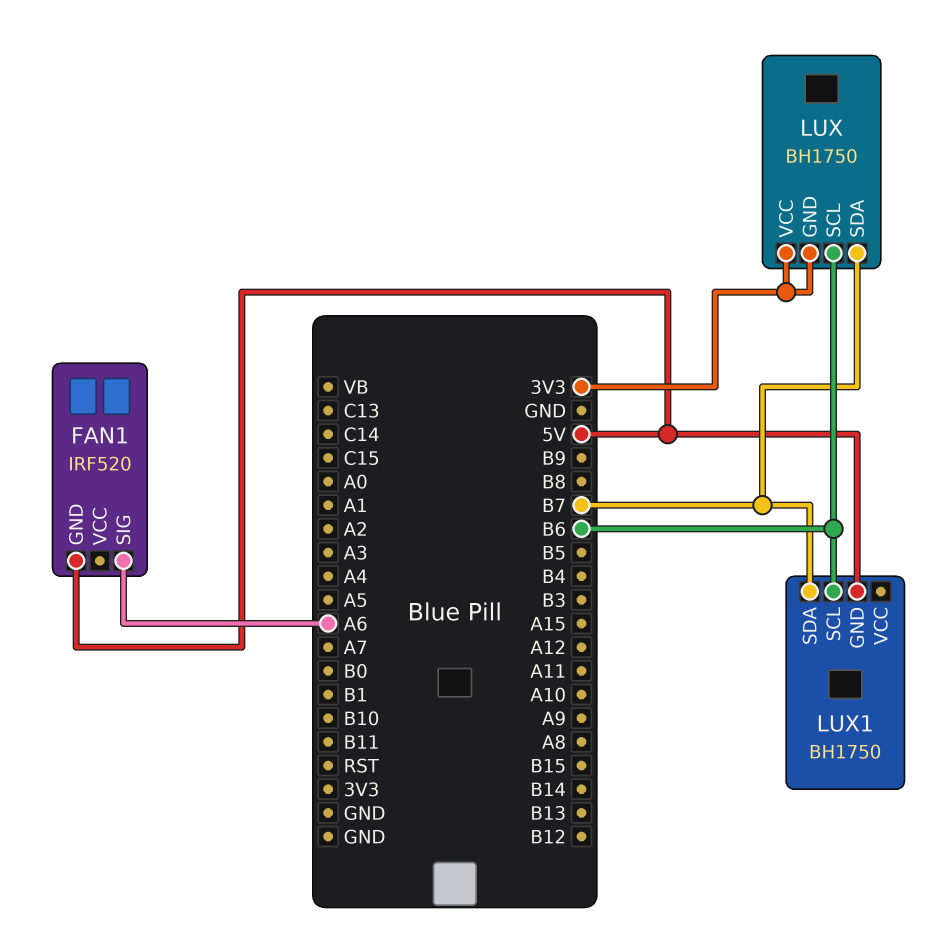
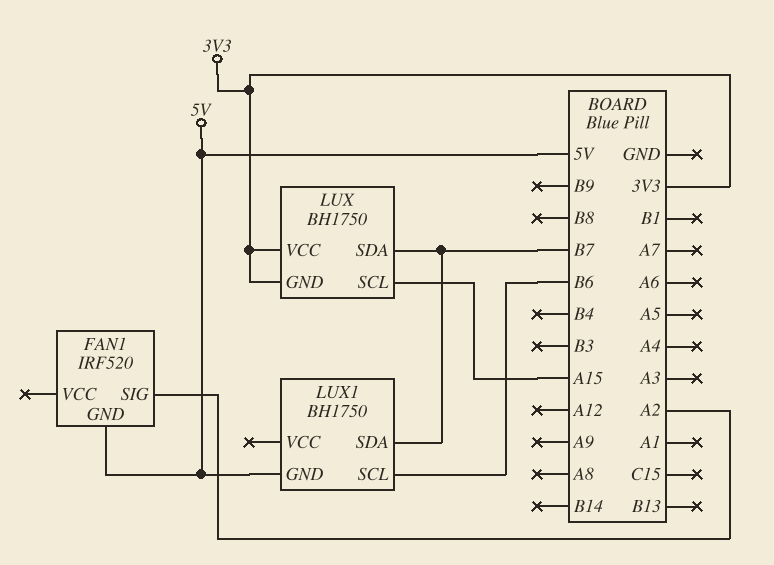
FAN1 pin SIG: A6 -> A2
LUX pin SCL: B6 -> A15

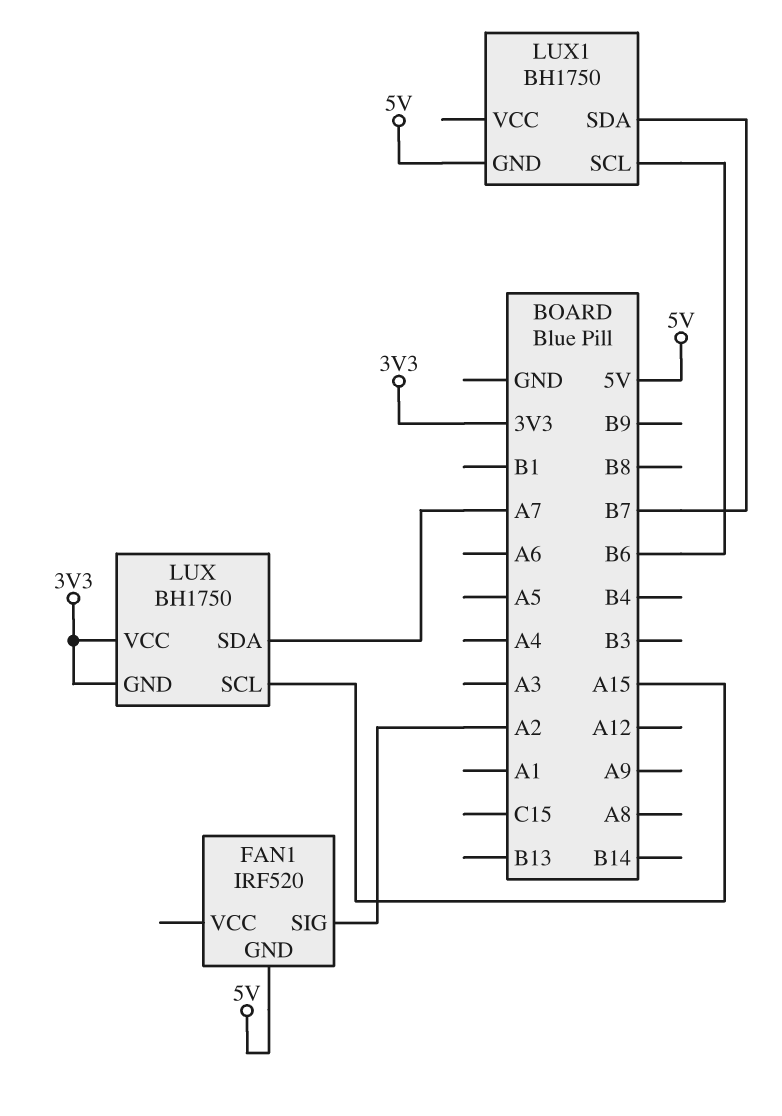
LUX pin SDA: B7 -> A7

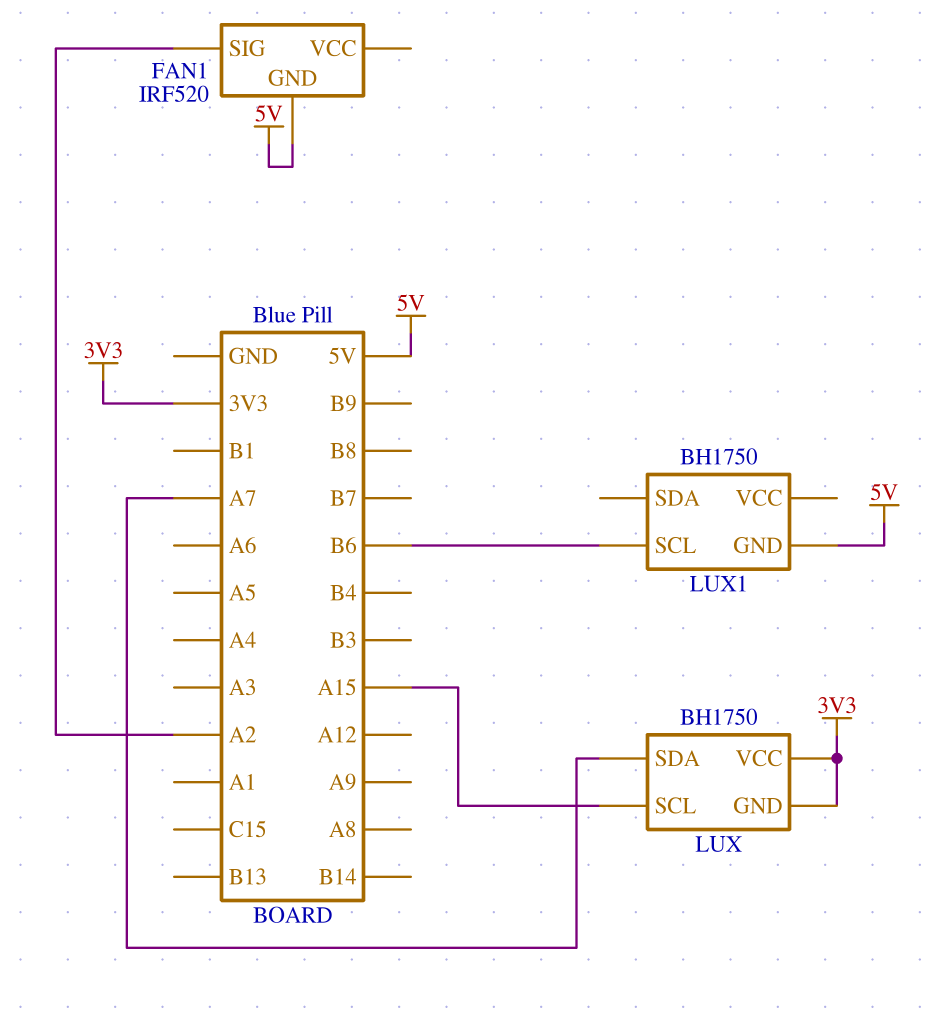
LUX1 pin SDA: B7 -> none

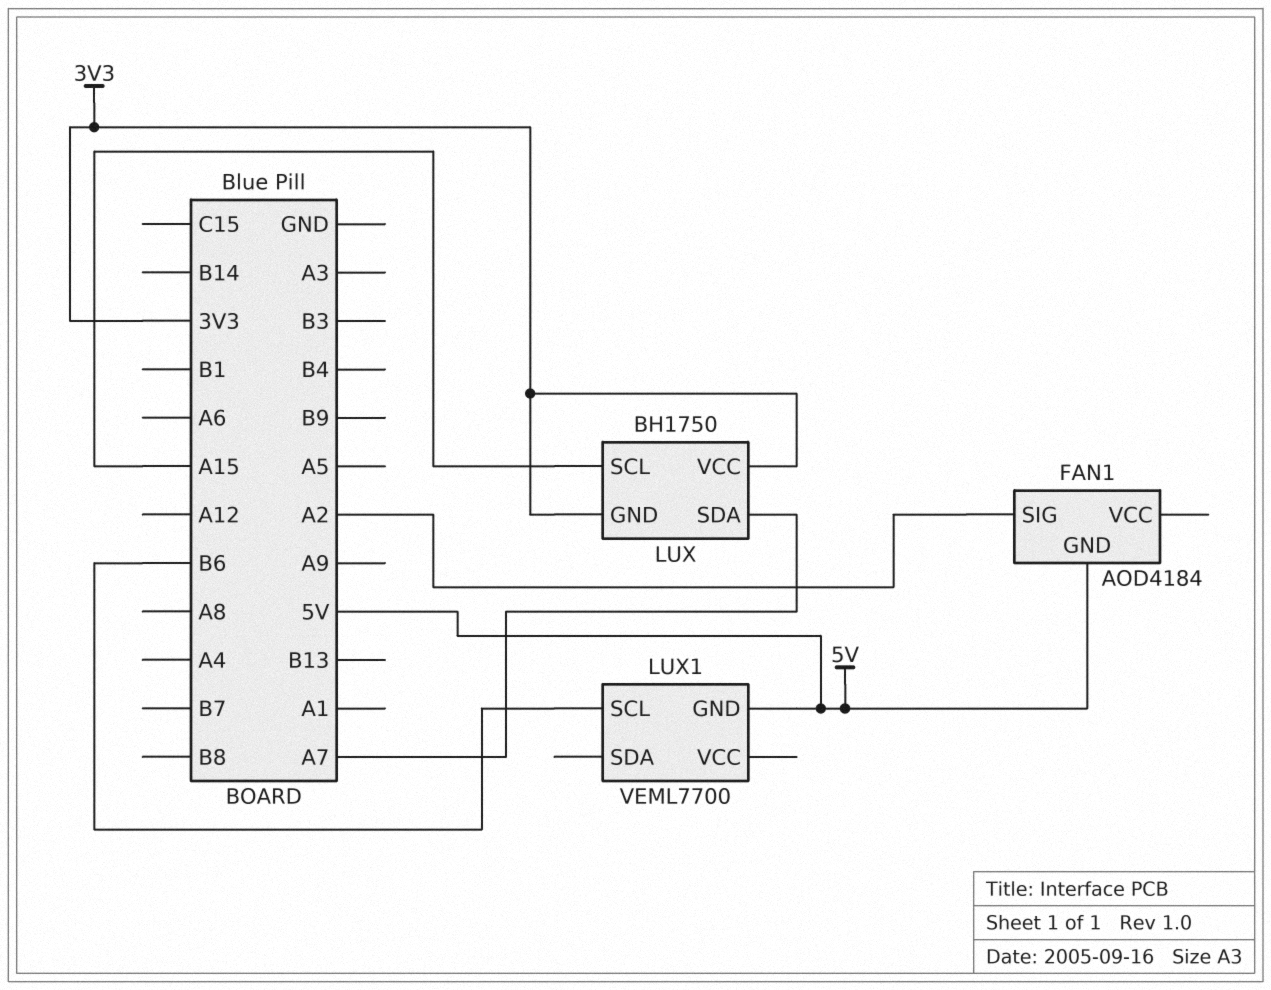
FAN1: IRF520 -> AOD4184
LUX1: BH1750 -> VEML7700

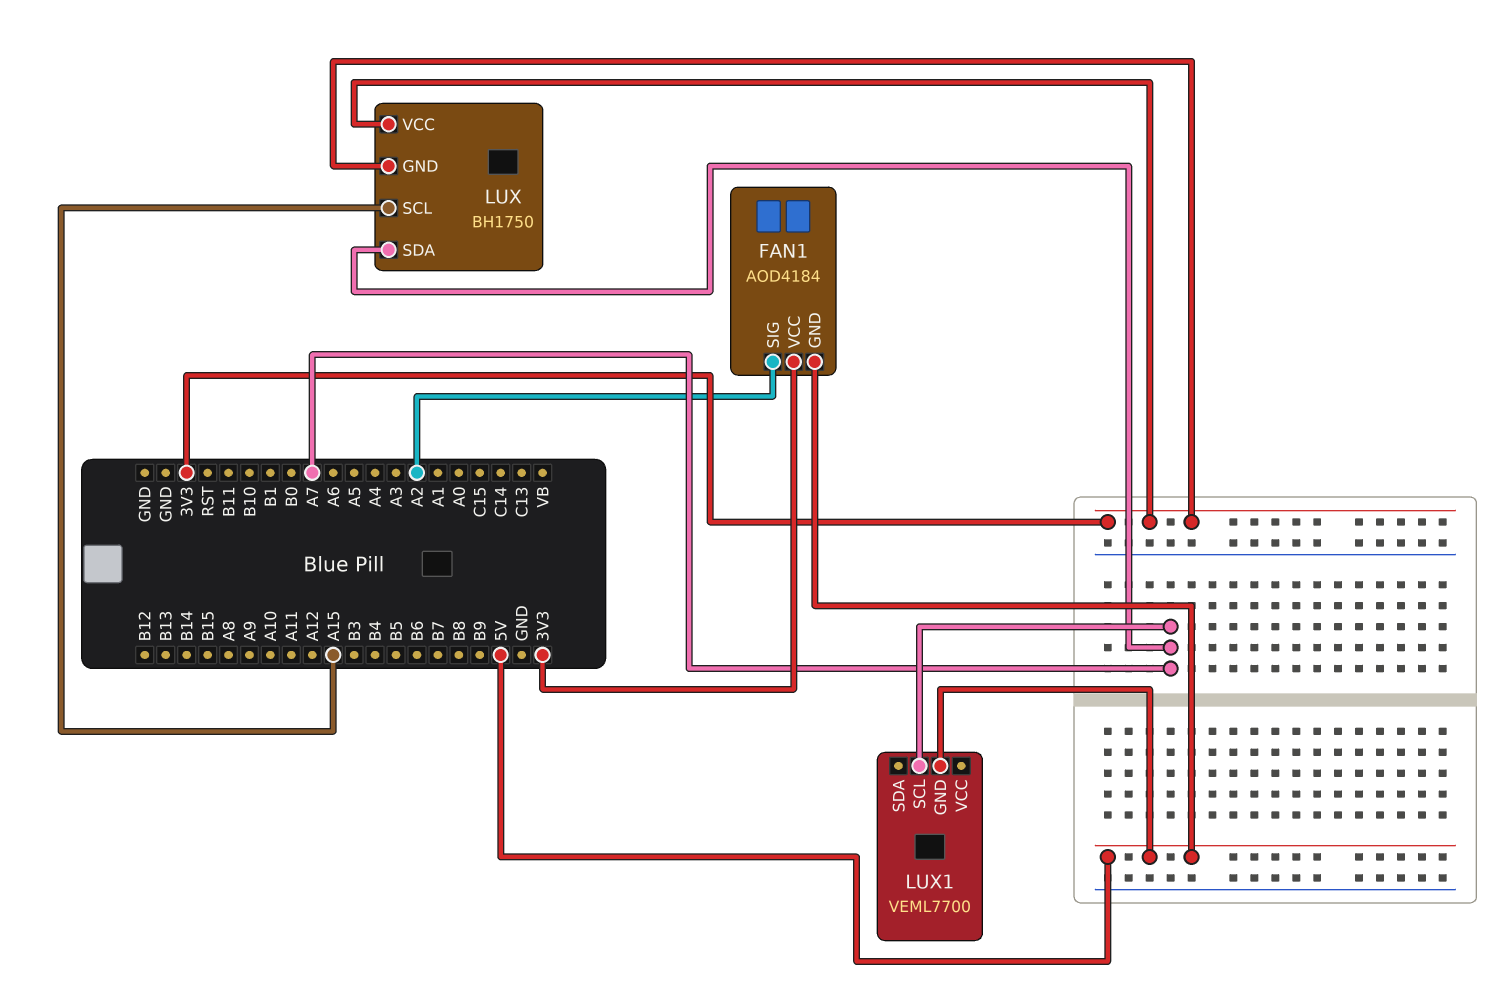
FAN1 pin VCC: none -> 3V3
LUX1 pin SCL: B6 -> A7

